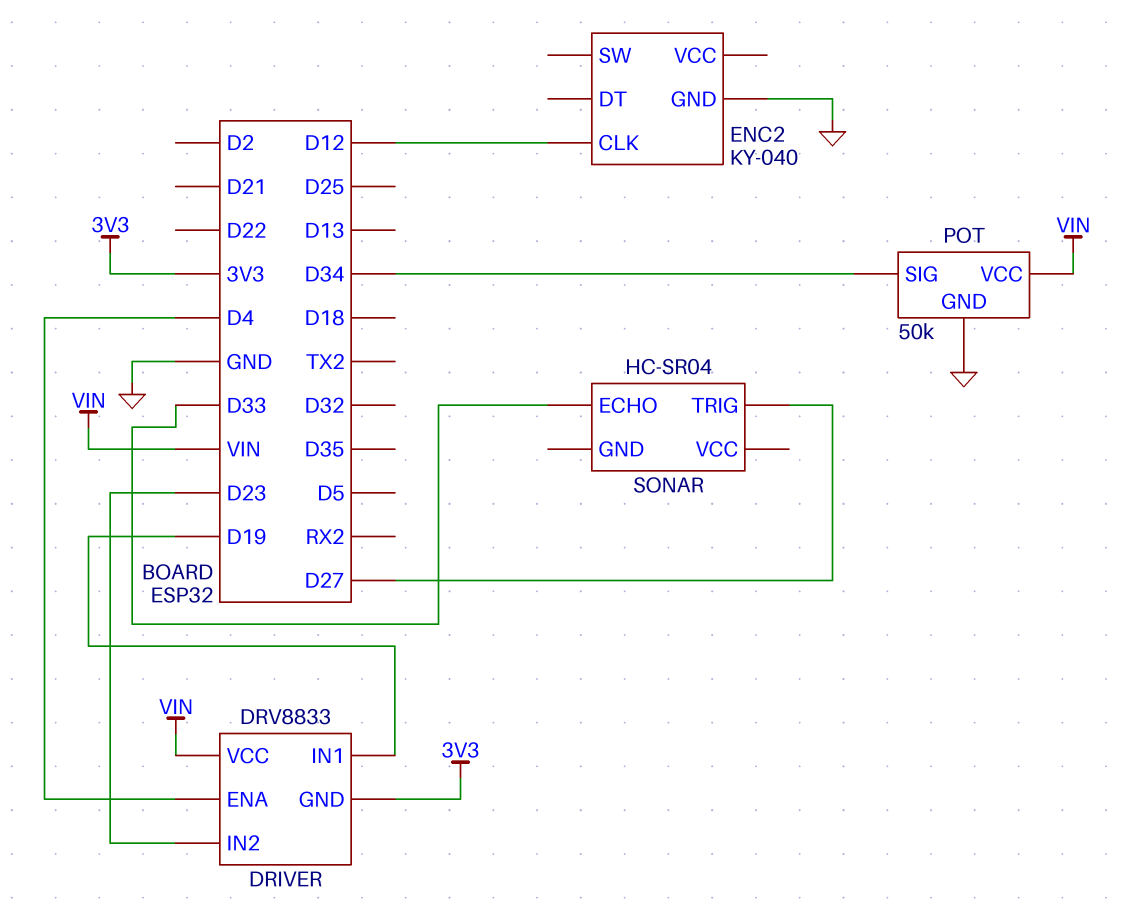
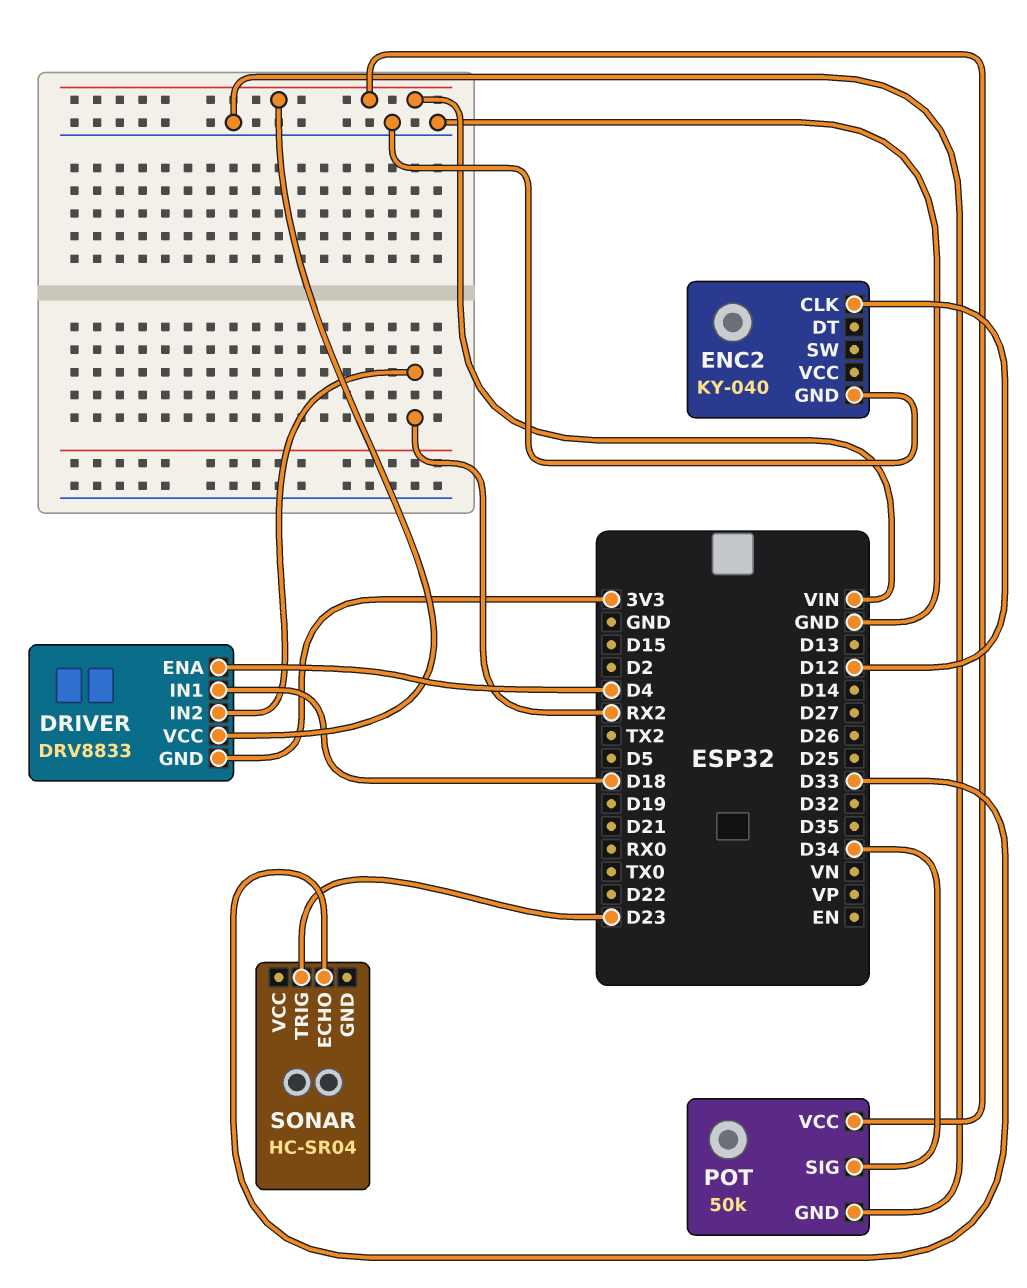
DRIVER pin IN1: D19 -> D18
DRIVER pin IN2: D23 -> RX2
SONAR pin TRIG: D27 -> D23

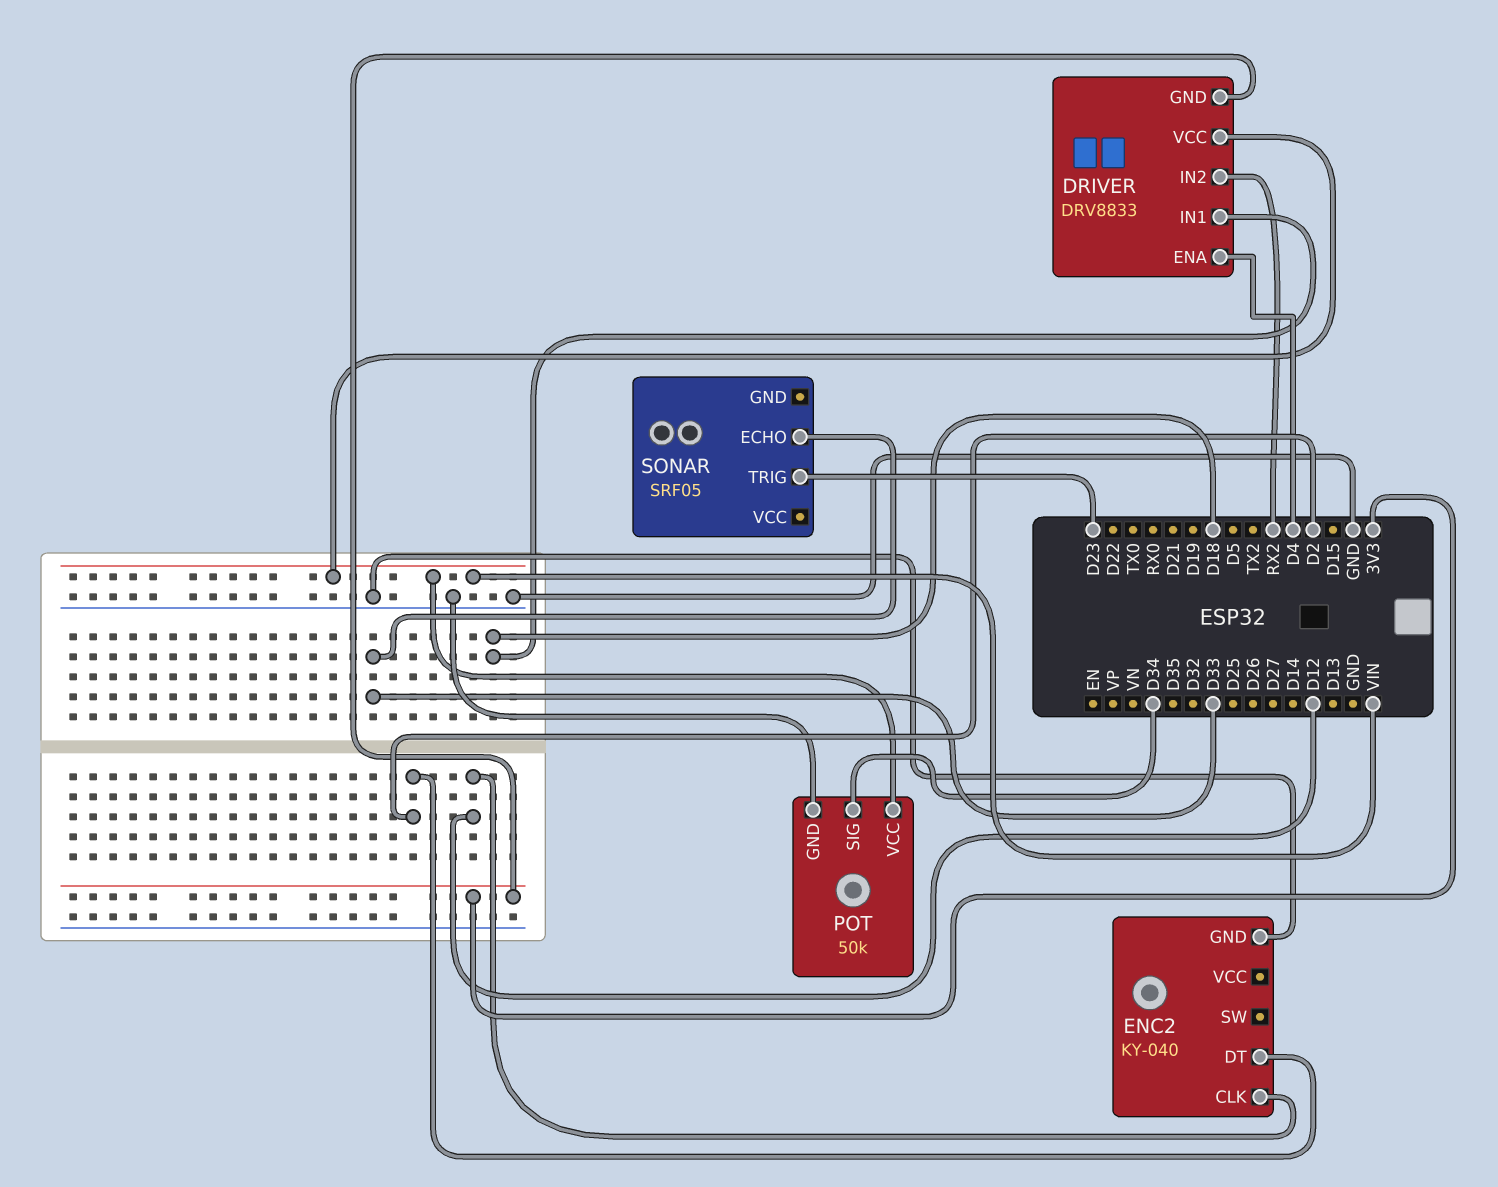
ENC2 pin DT: none -> D2
SONAR: HC-SR04 -> SRF05

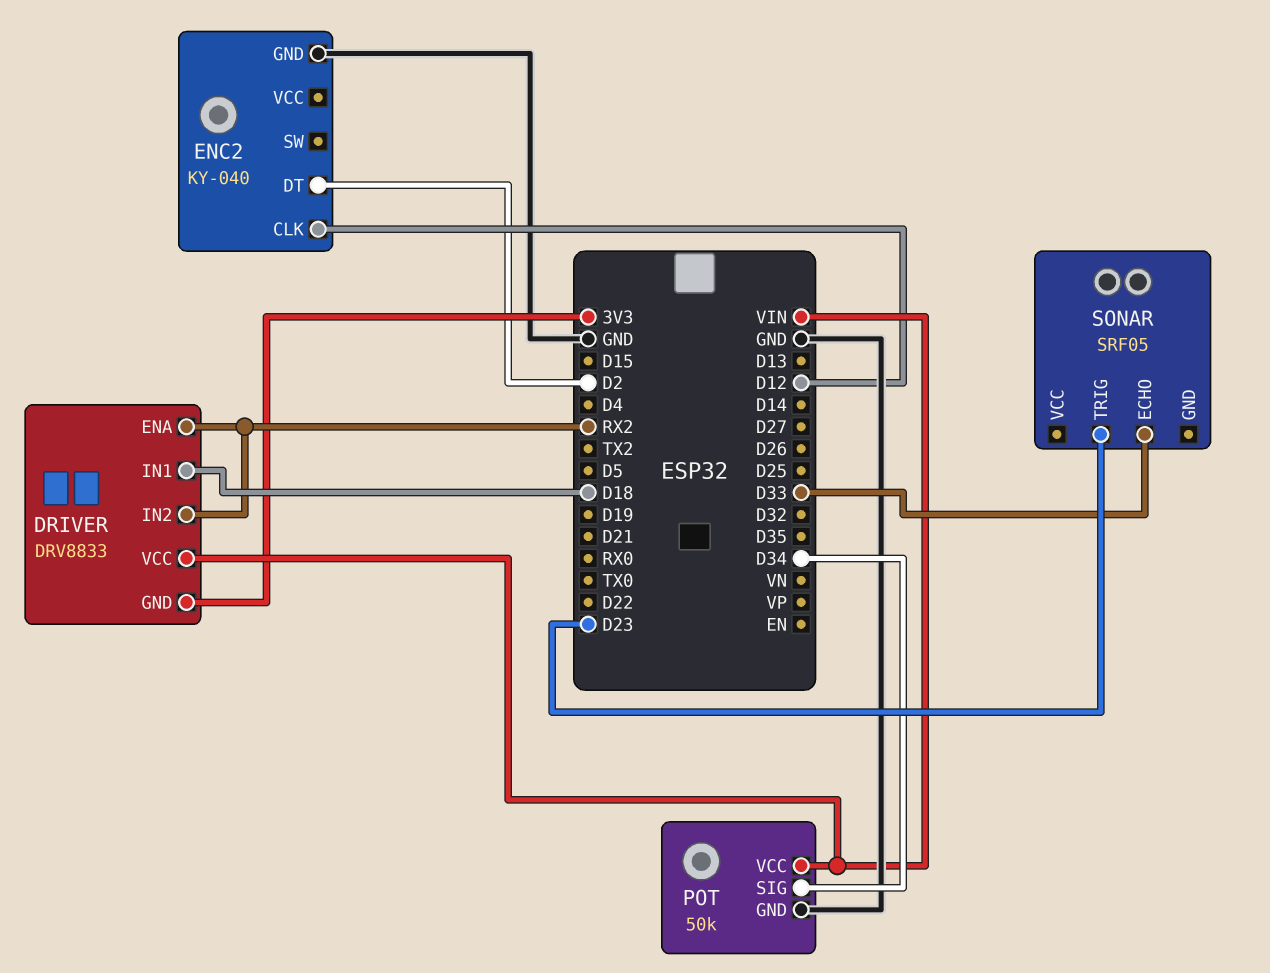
DRIVER pin ENA: D4 -> RX2

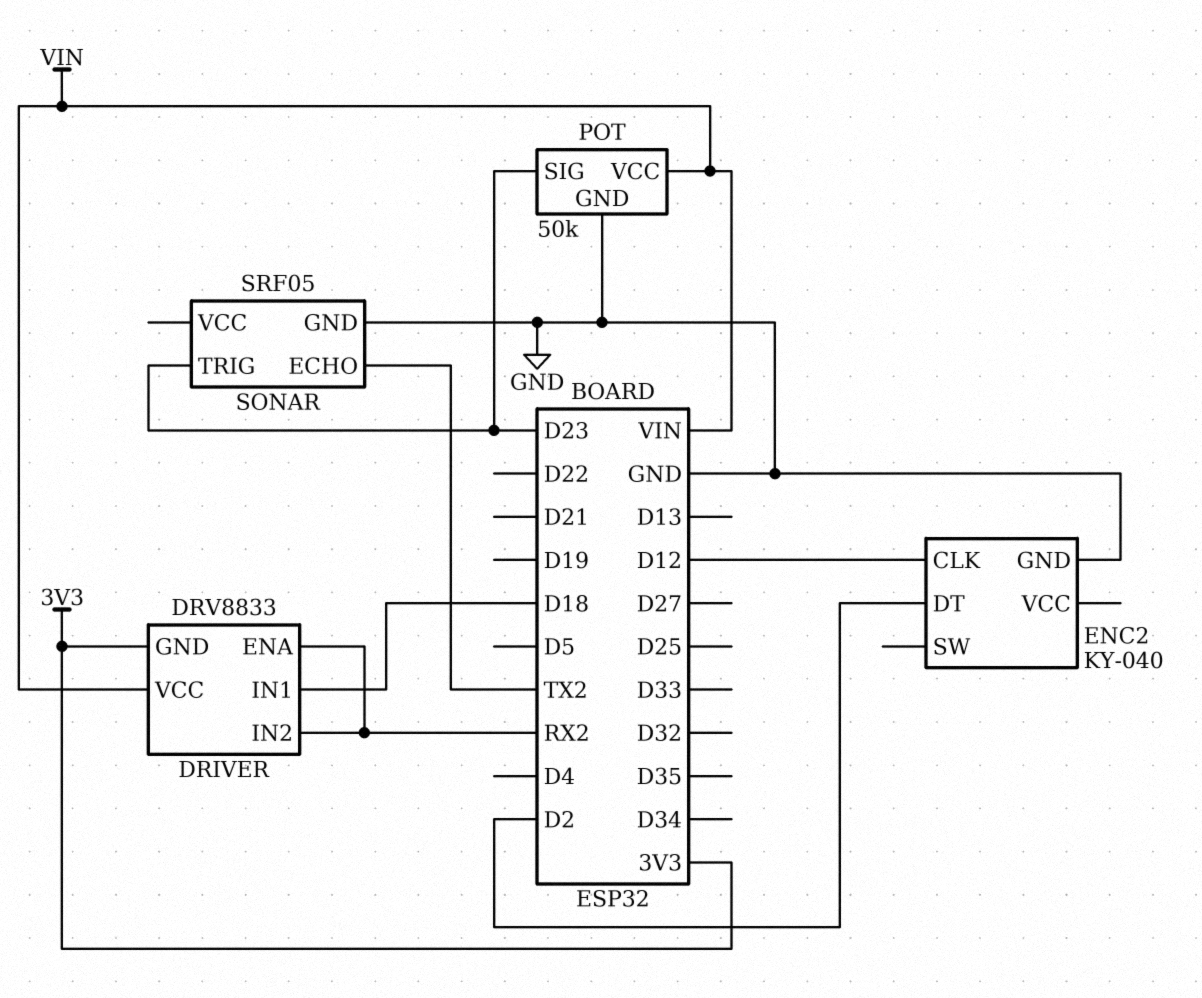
POT pin SIG: D34 -> D23
SONAR pin ECHO: D33 -> TX2
SONAR pin GND: none -> GND

